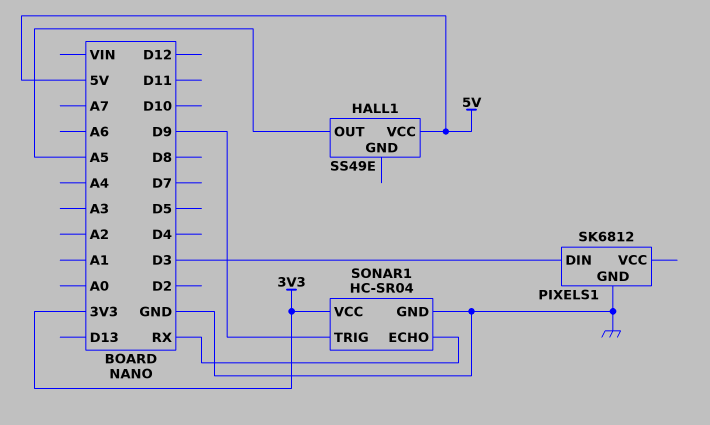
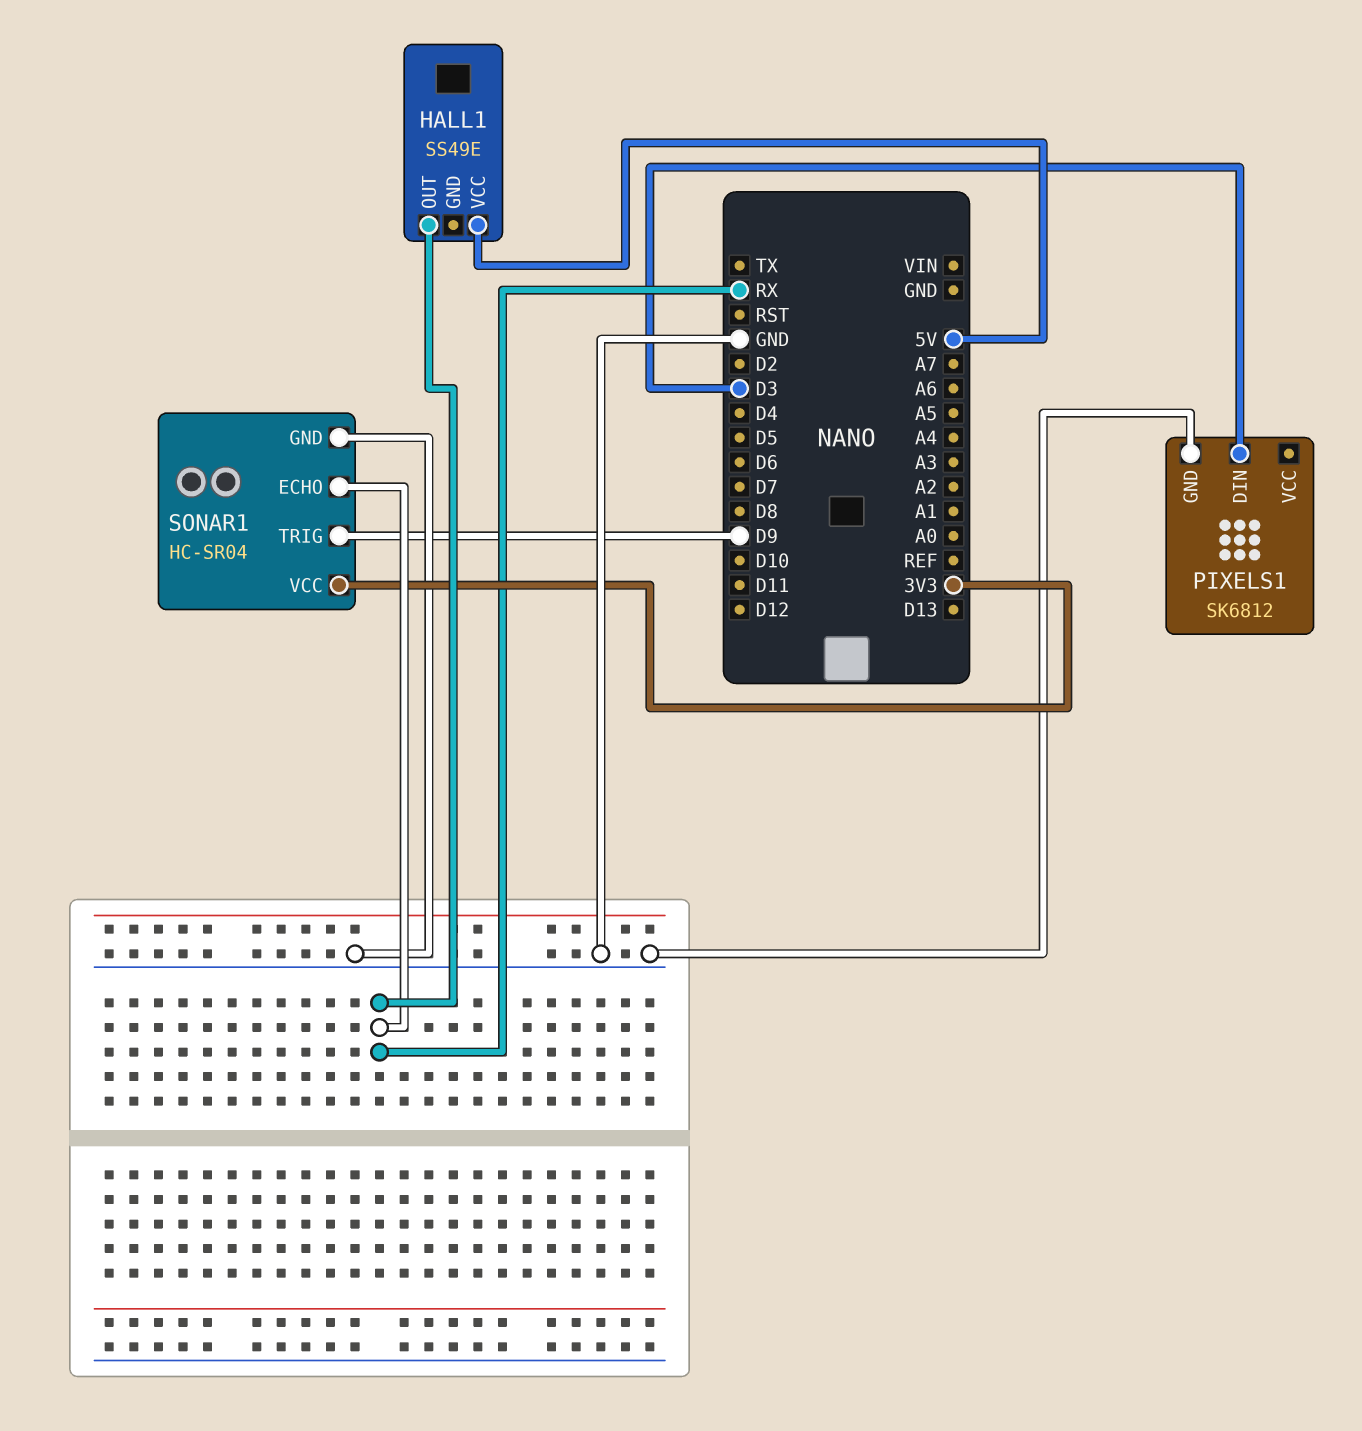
HALL1 pin OUT: A5 -> RX

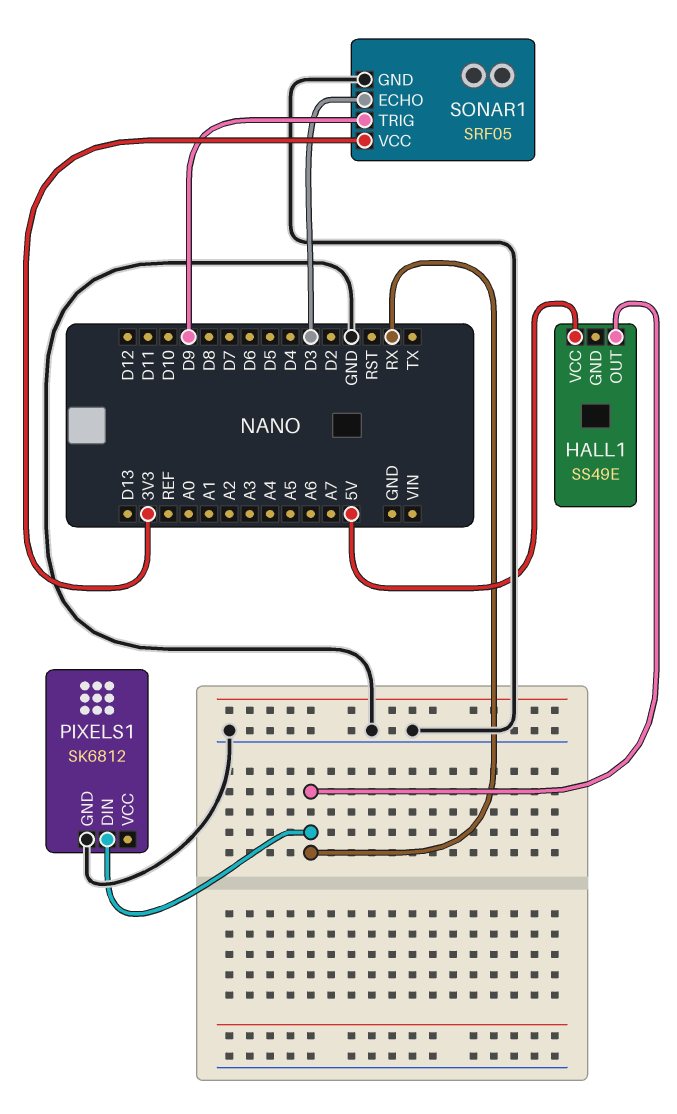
PIXELS1 pin DIN: D3 -> RX
SONAR1: HC-SR04 -> SRF05
SONAR1 pin ECHO: RX -> D3

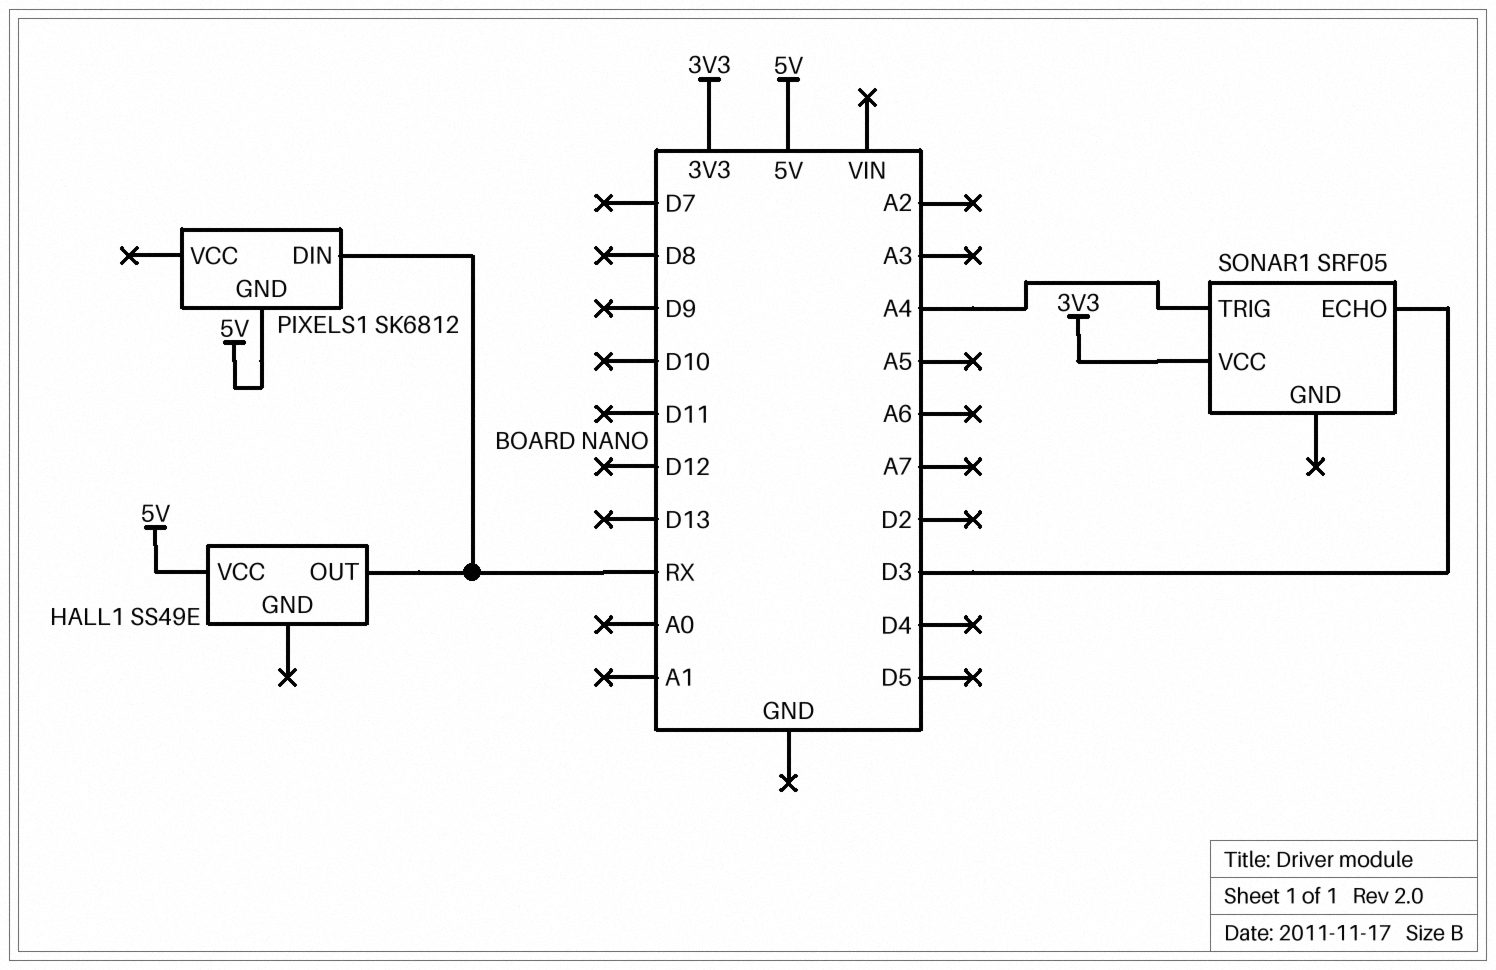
PIXELS1 pin GND: GND -> 5V
SONAR1 pin GND: GND -> none
SONAR1 pin TRIG: D9 -> A4

